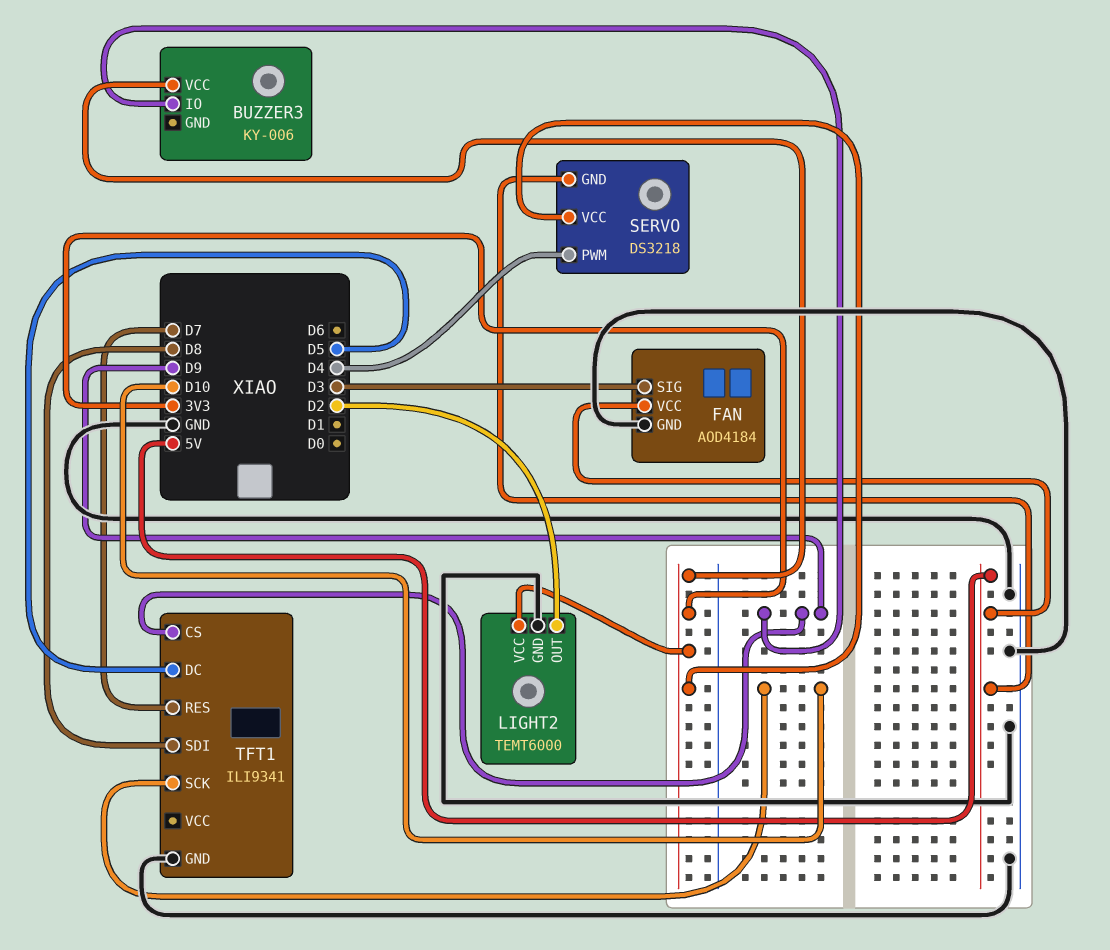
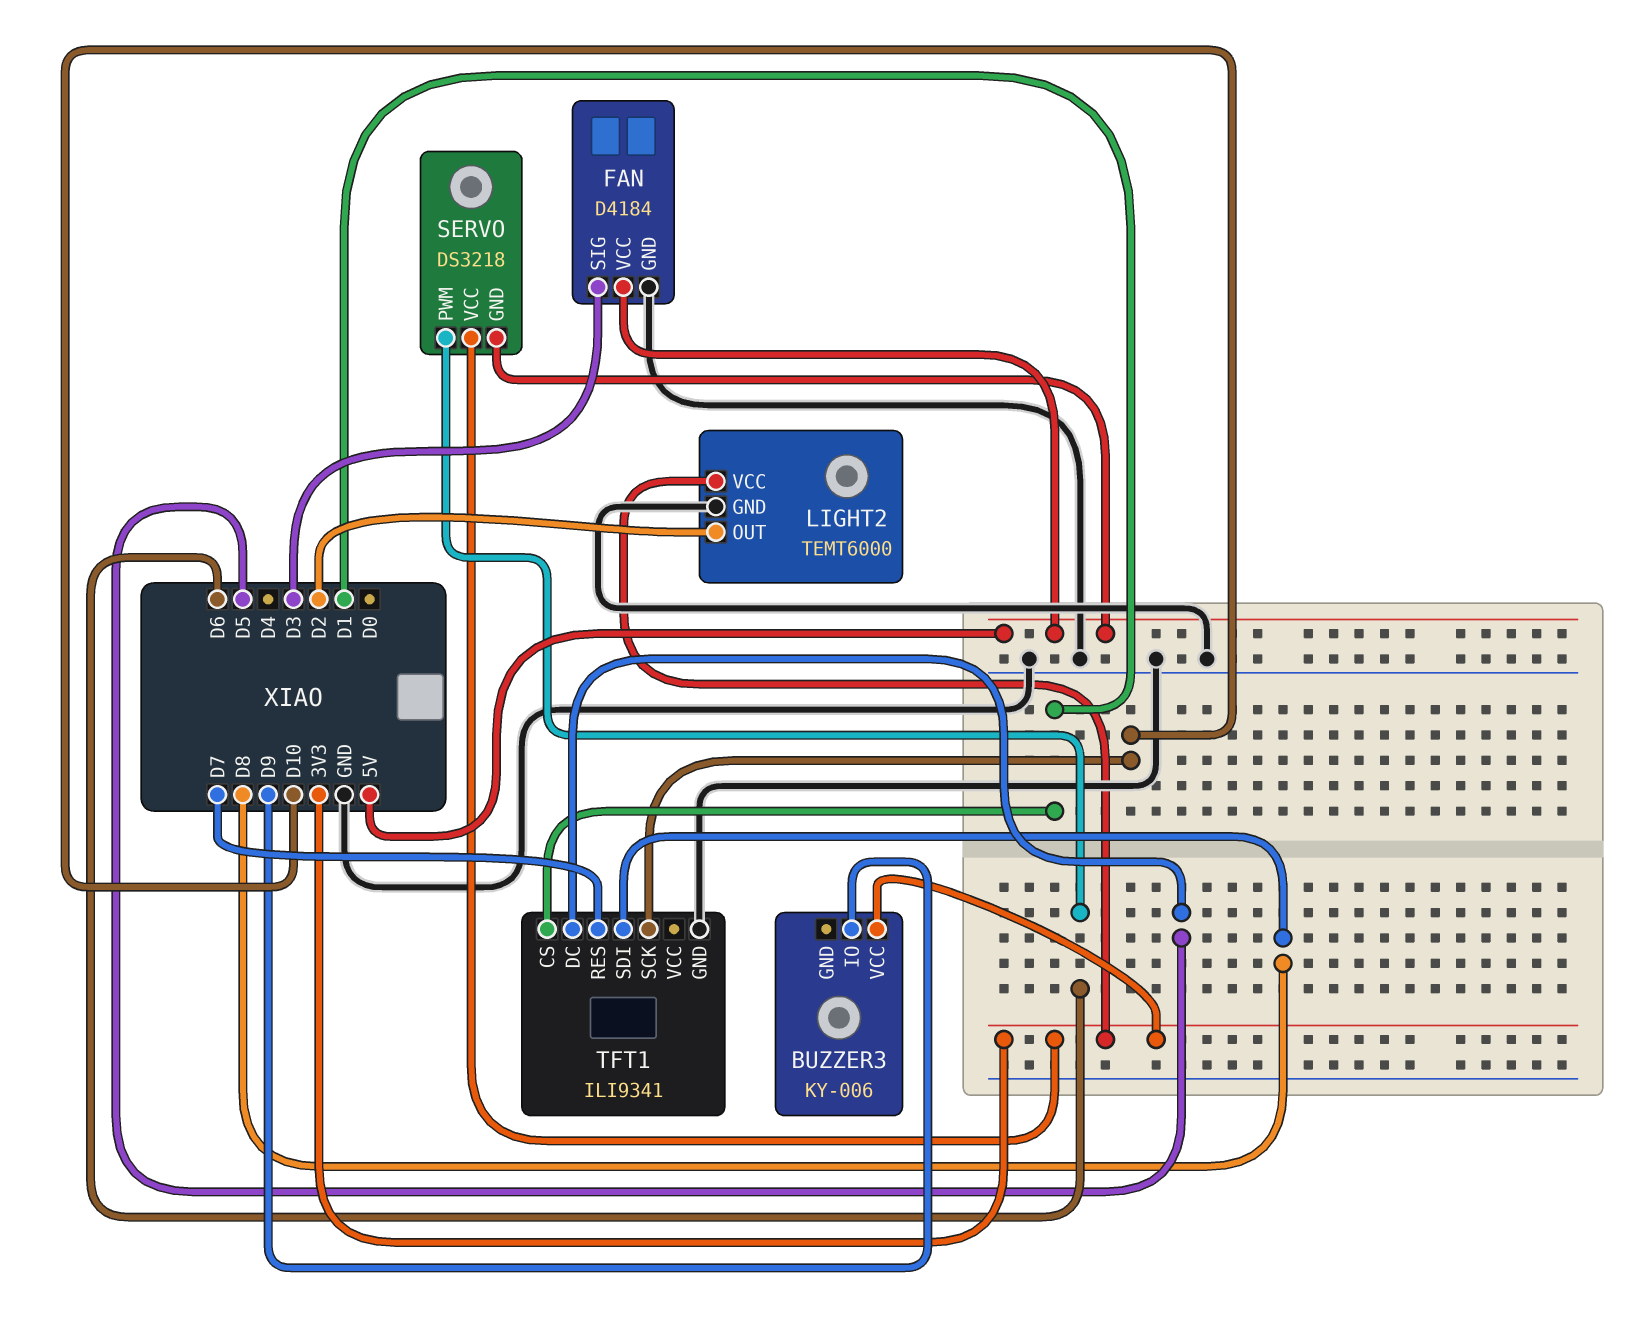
FAN: AOD4184 -> D4184
SERVO pin PWM: D4 -> D6
TFT1 pin CS: D9 -> D1

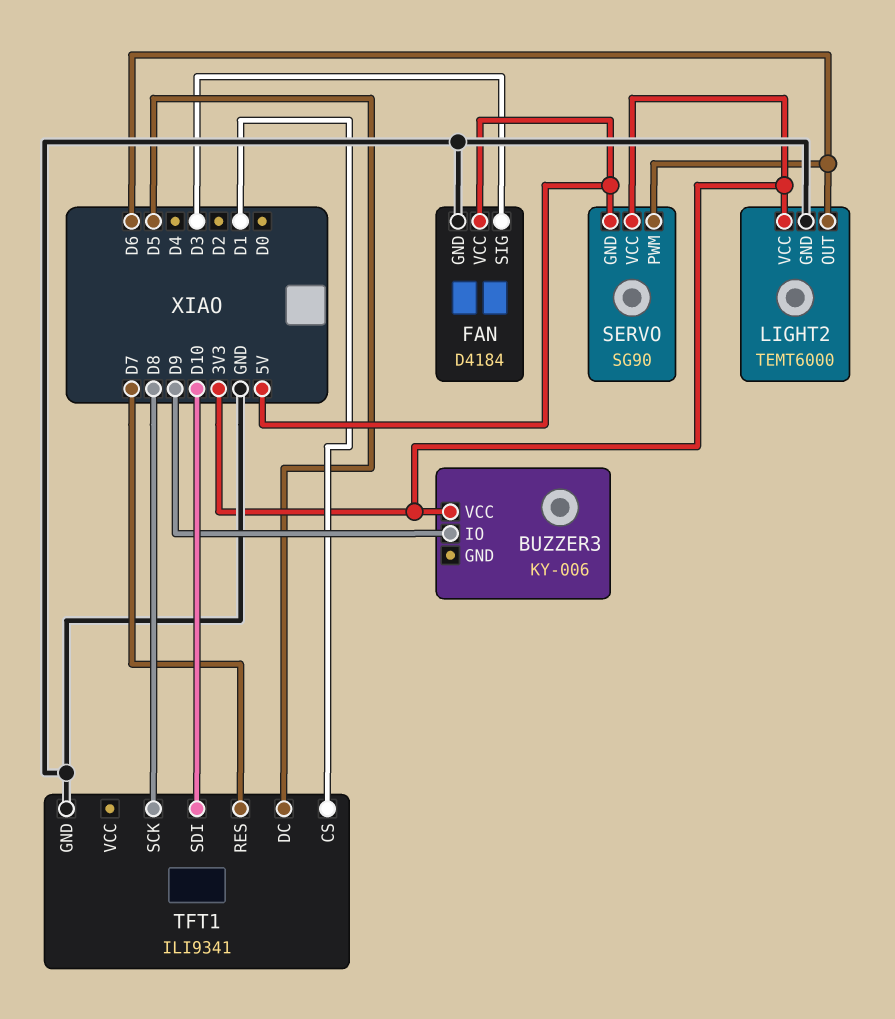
LIGHT2 pin OUT: D2 -> D6
SERVO: DS3218 -> SG90
TFT1 pin SCK: D10 -> D8
TFT1 pin SDI: D8 -> D10

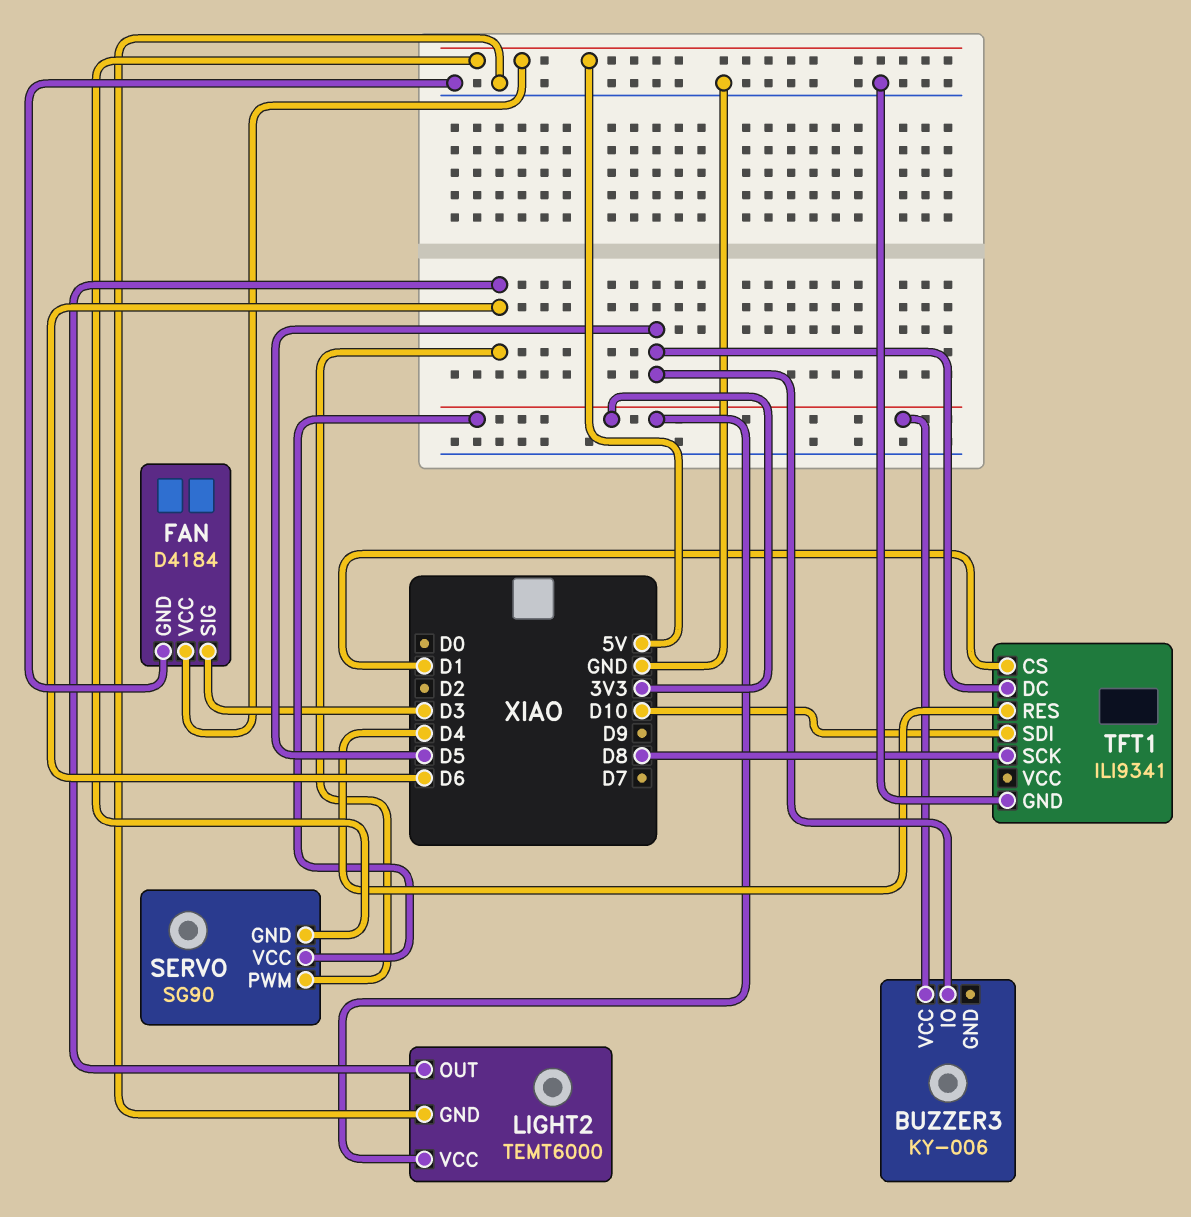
BUZZER3 pin IO: D9 -> D5
TFT1 pin RES: D7 -> D4

